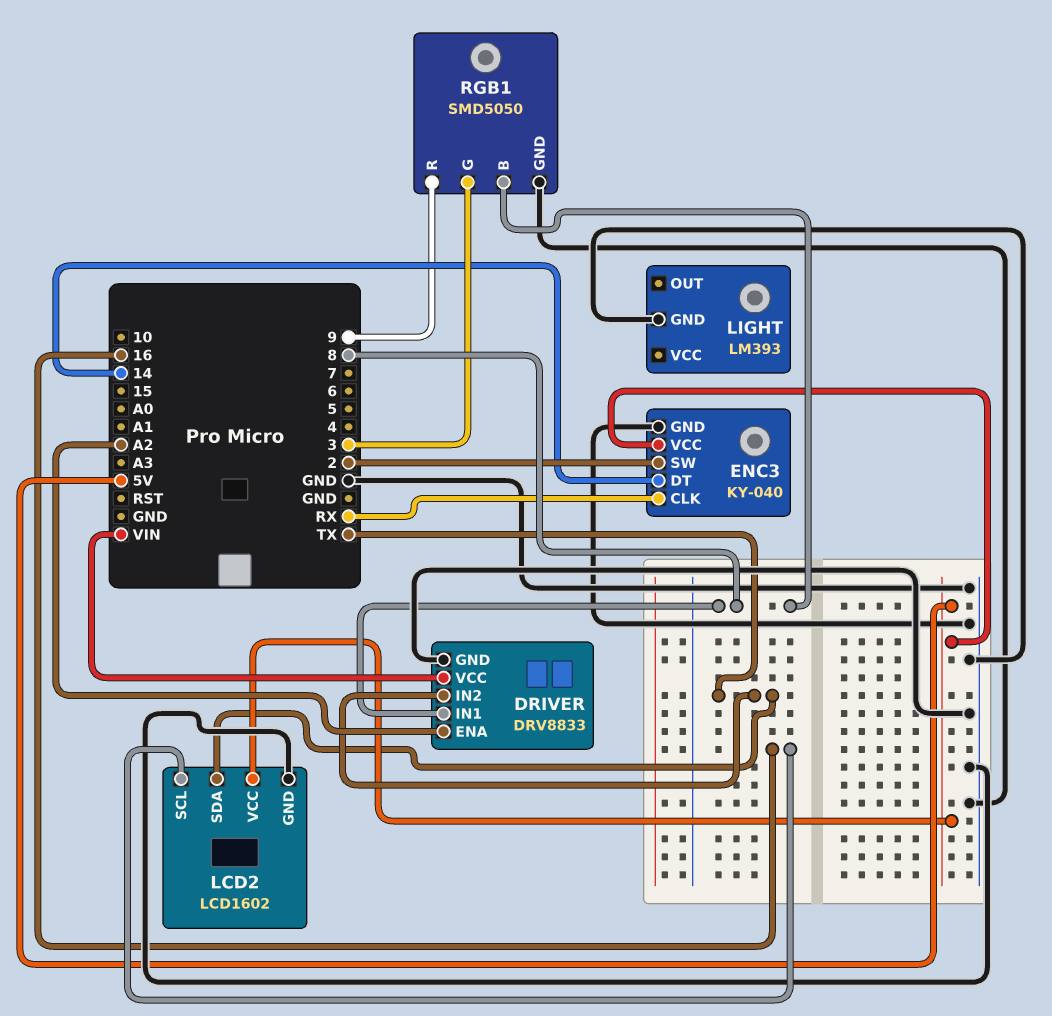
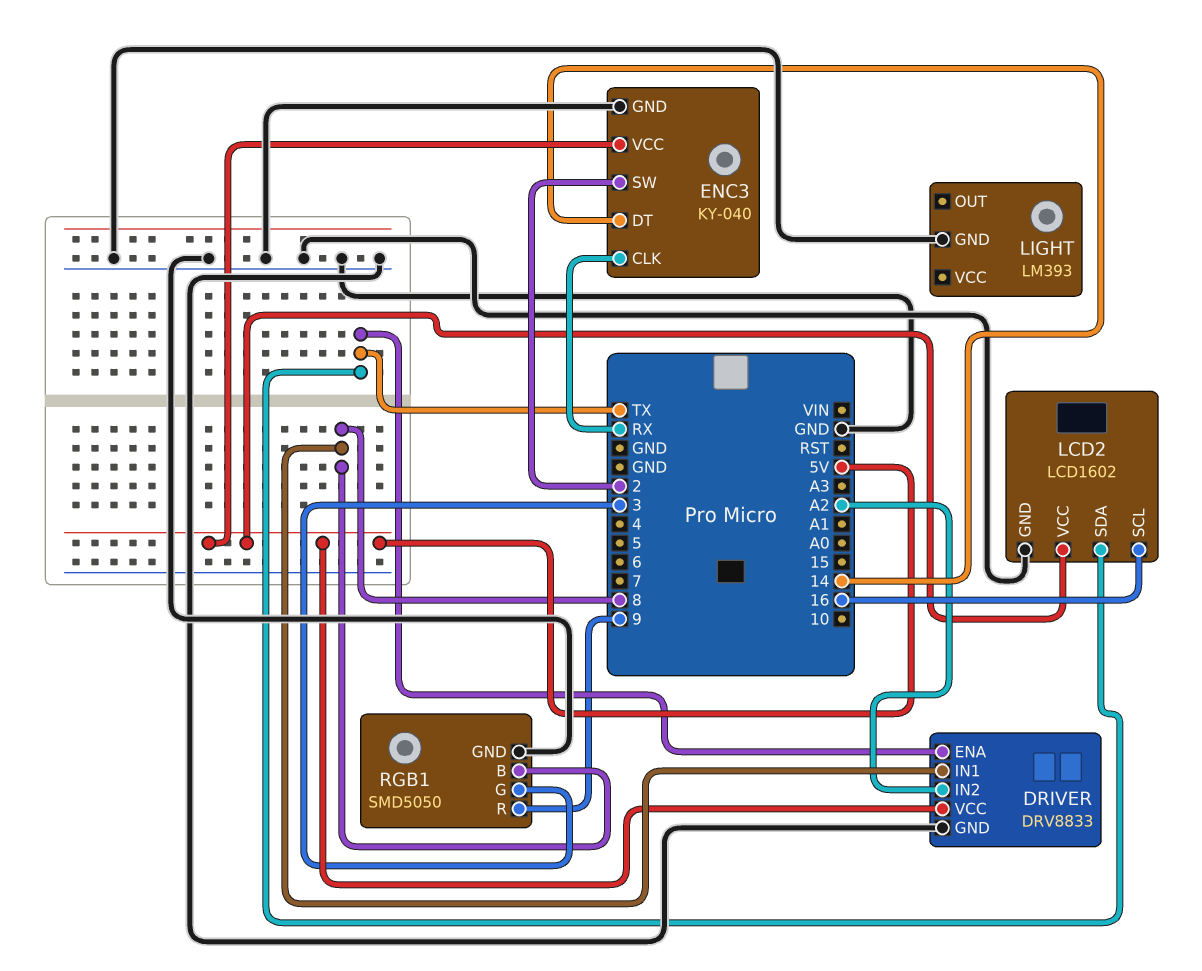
DRIVER pin ENA: A2 -> TX
DRIVER pin IN2: TX -> A2
DRIVER pin VCC: VIN -> 5V

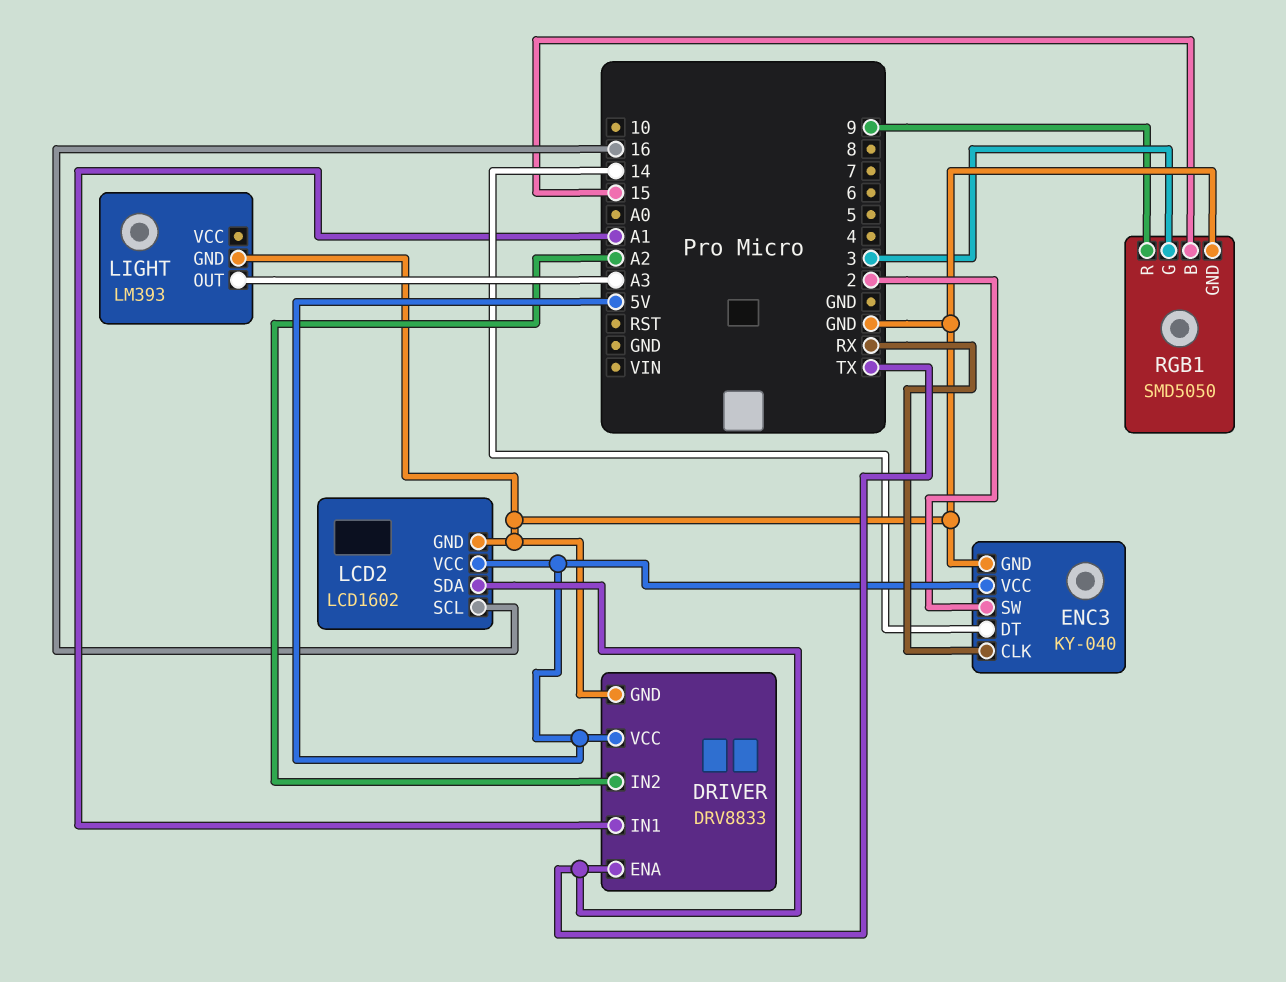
DRIVER pin IN1: 8 -> A1
LIGHT pin OUT: none -> A3
RGB1 pin B: 8 -> 15

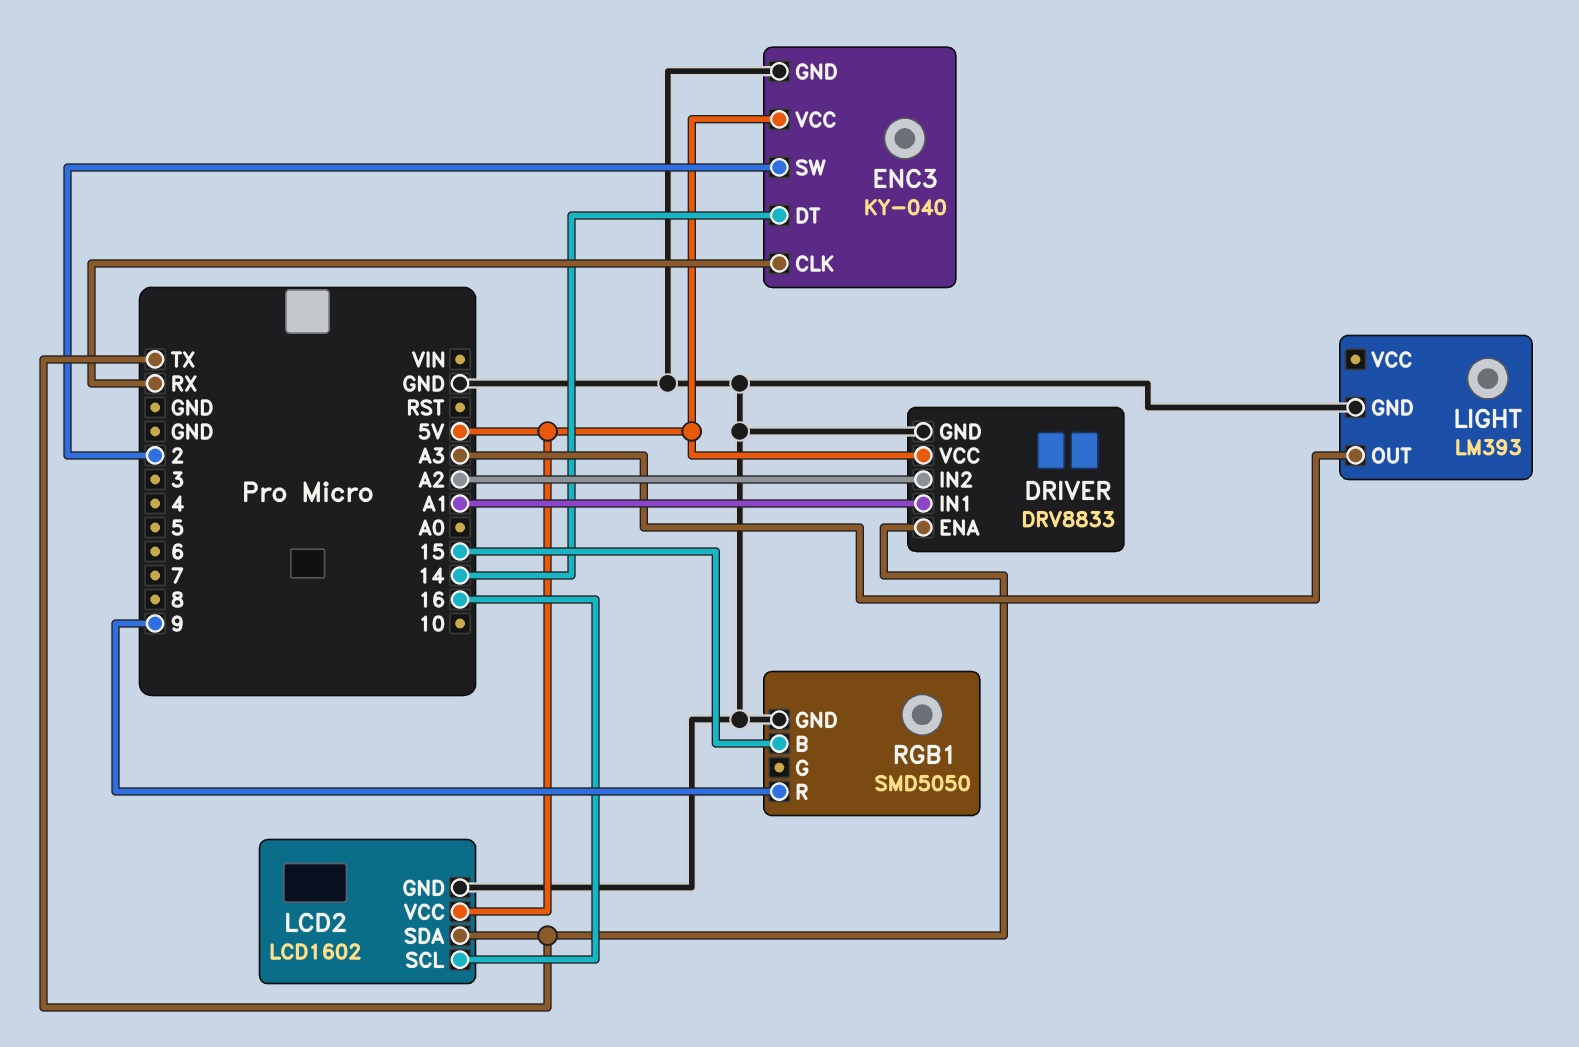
RGB1 pin G: 3 -> none

